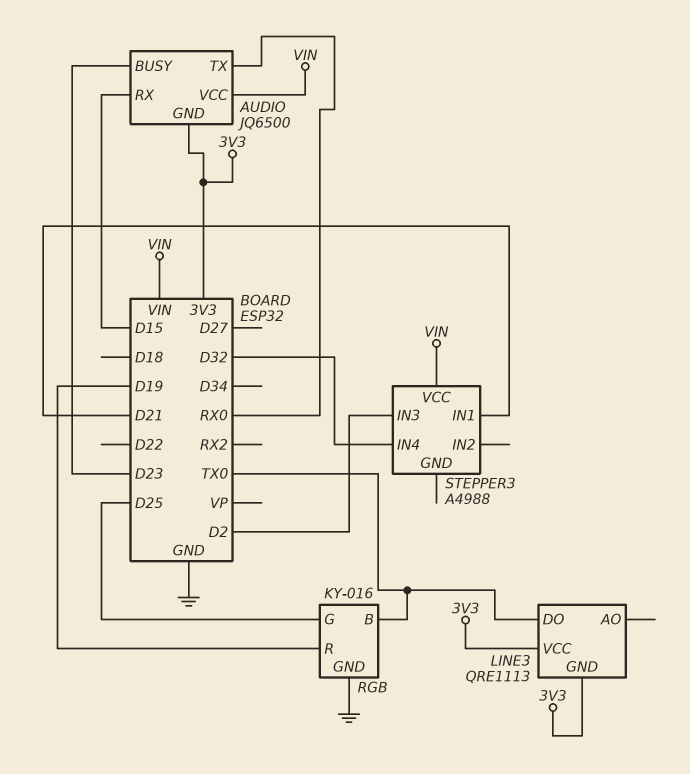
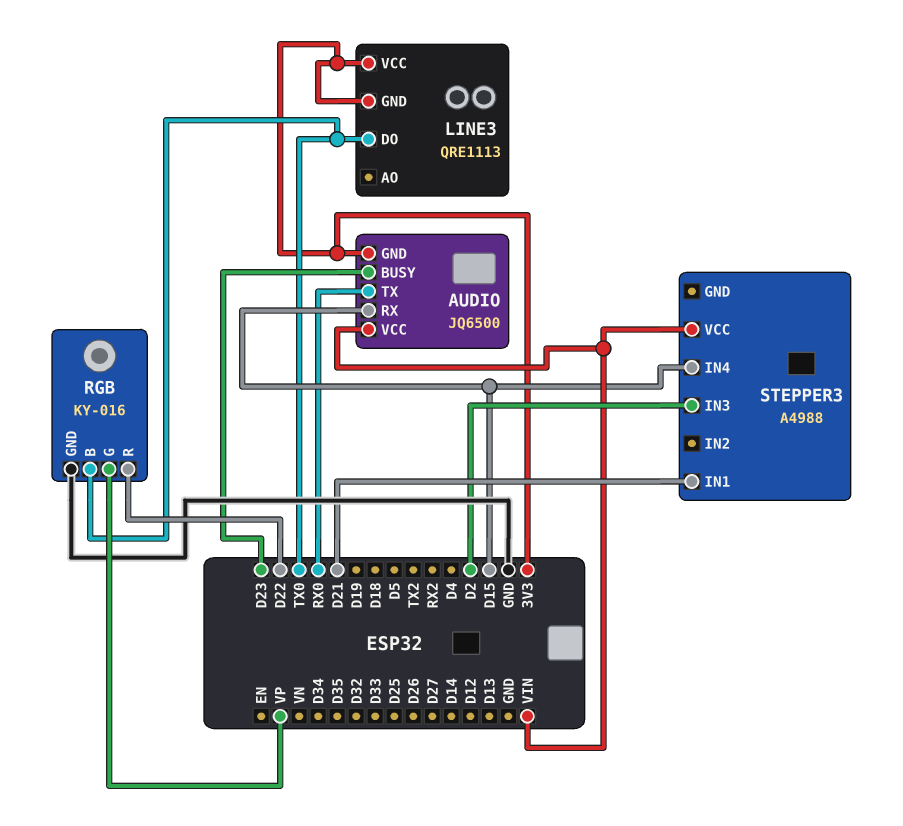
RGB pin G: D25 -> VP
RGB pin R: D19 -> D22
STEPPER3 pin IN4: D32 -> D15

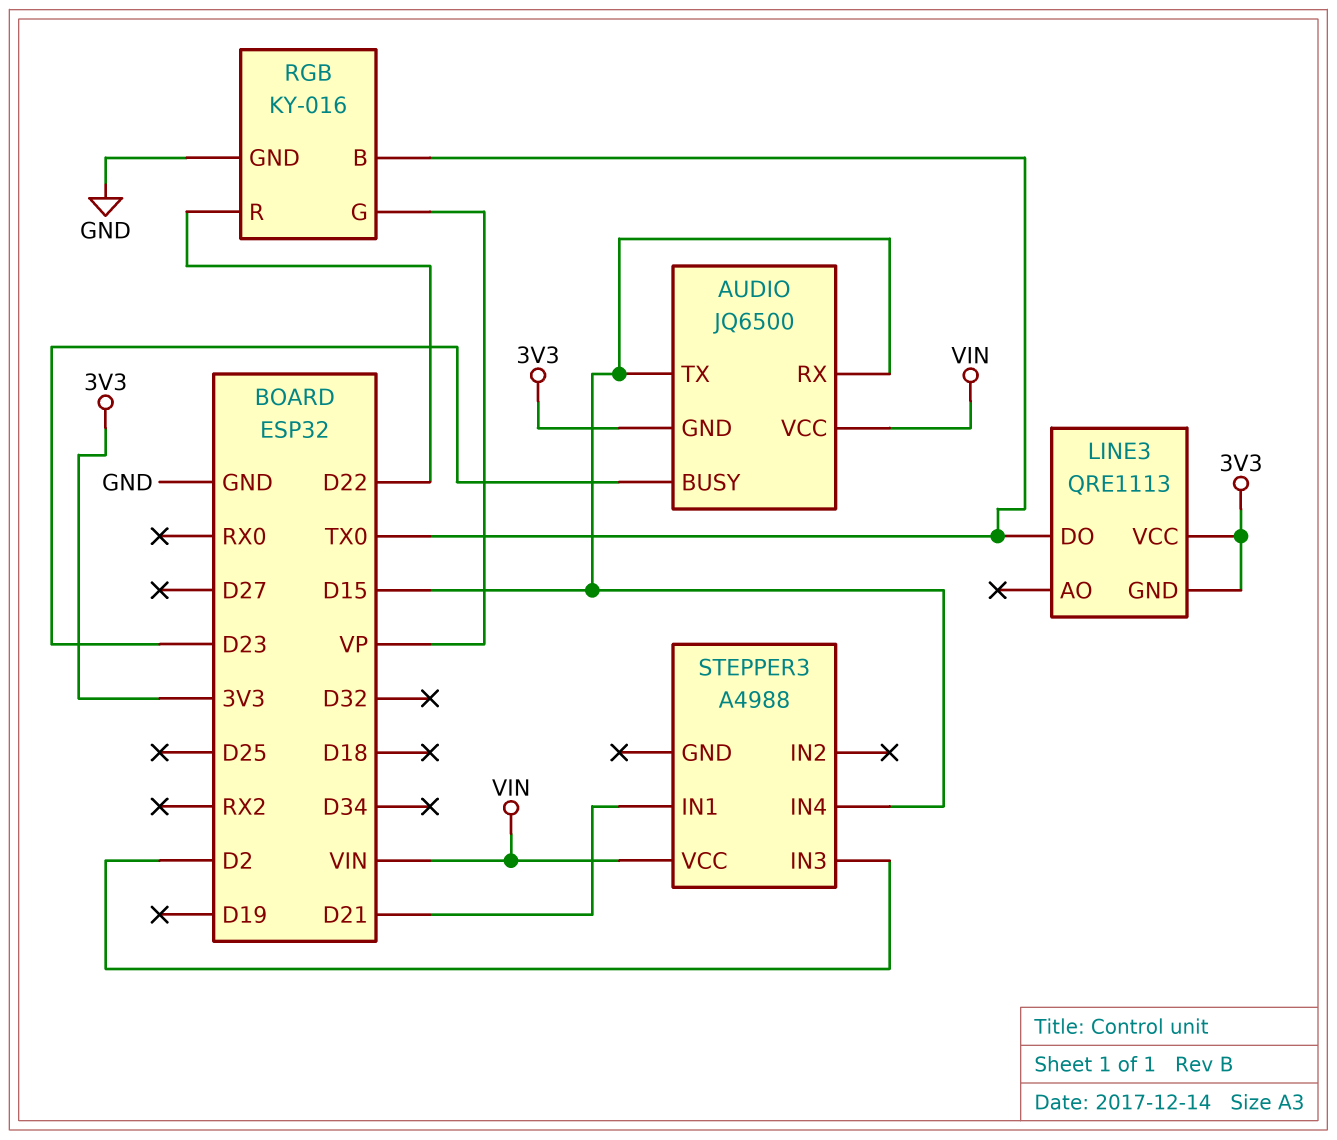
AUDIO pin TX: RX0 -> D15

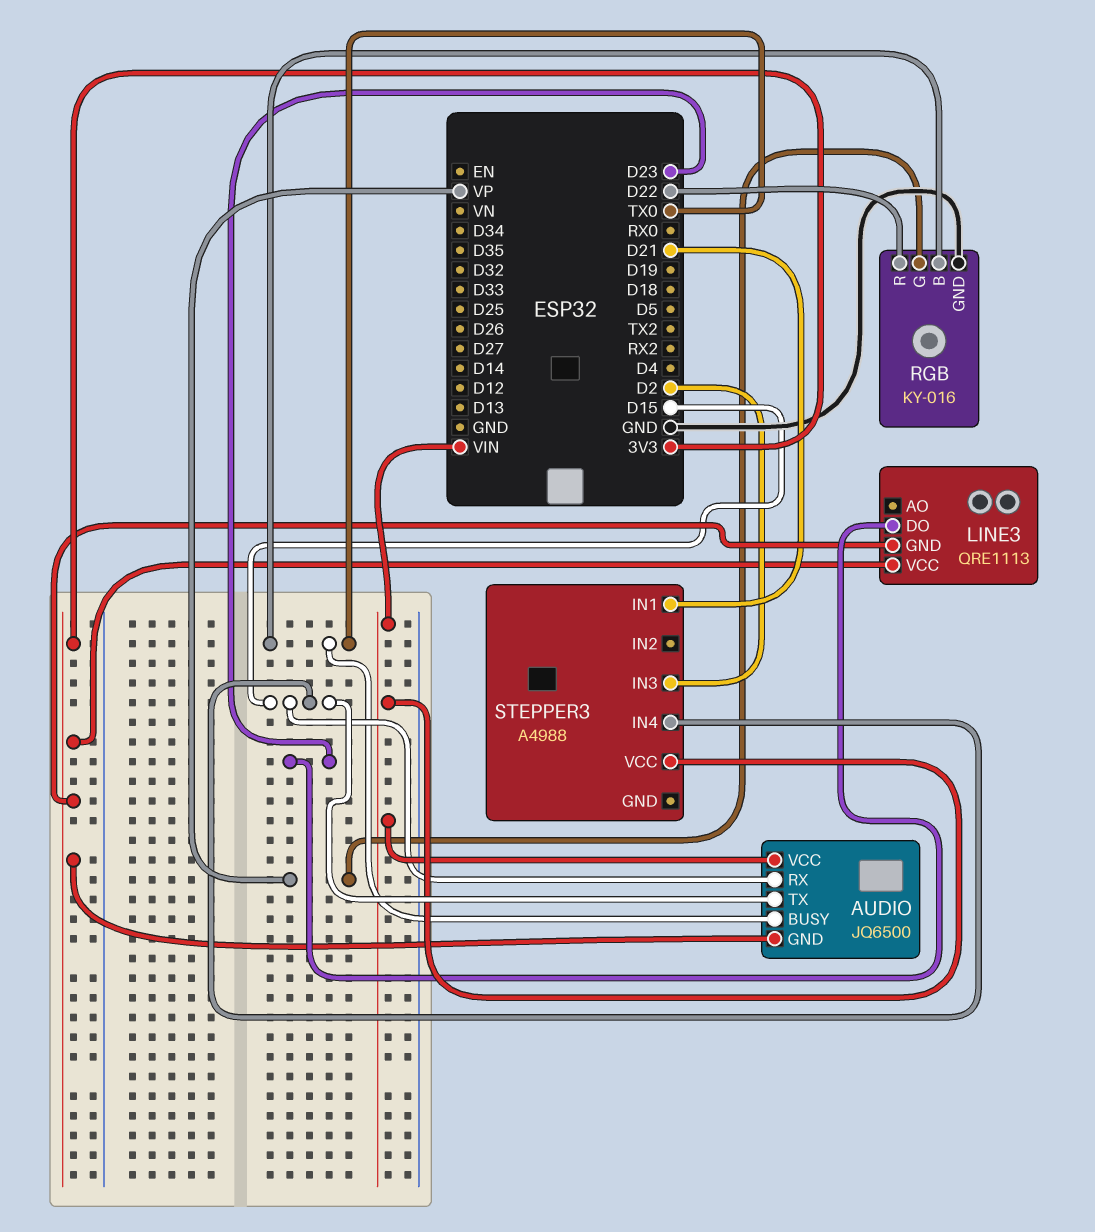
AUDIO pin BUSY: D23 -> TX0
LINE3 pin DO: TX0 -> D23

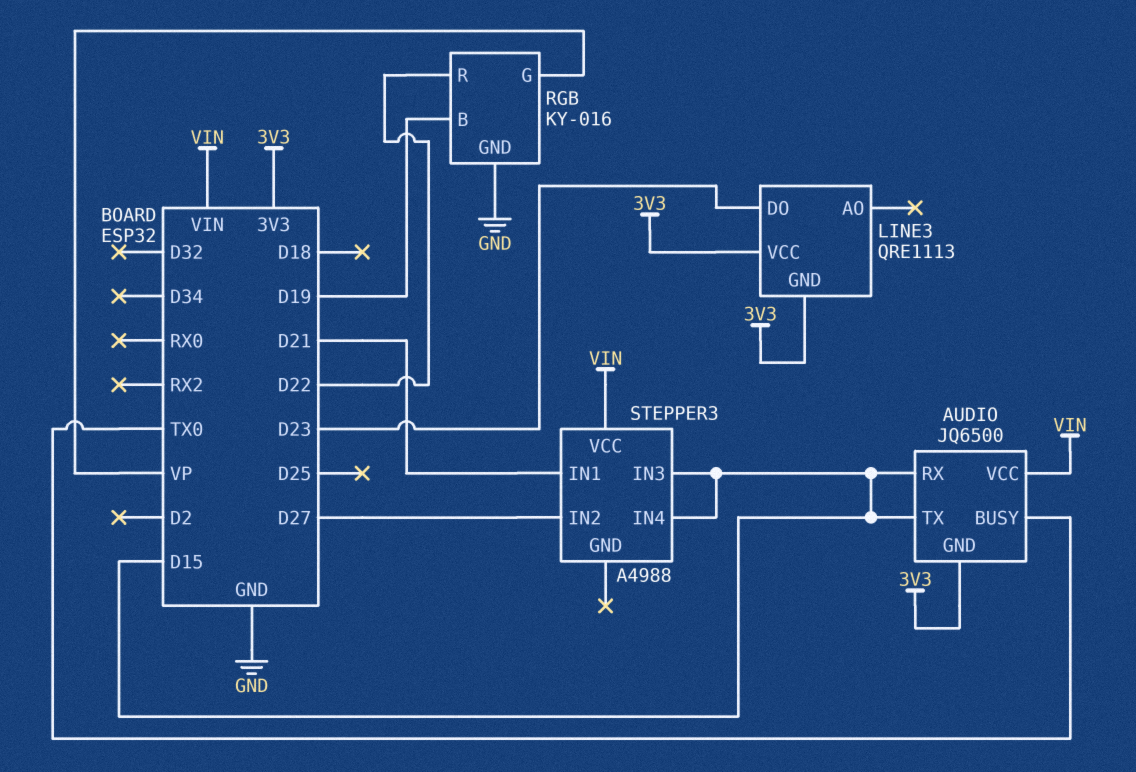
RGB pin B: TX0 -> D19
STEPPER3 pin IN2: none -> D27
STEPPER3 pin IN3: D2 -> D15

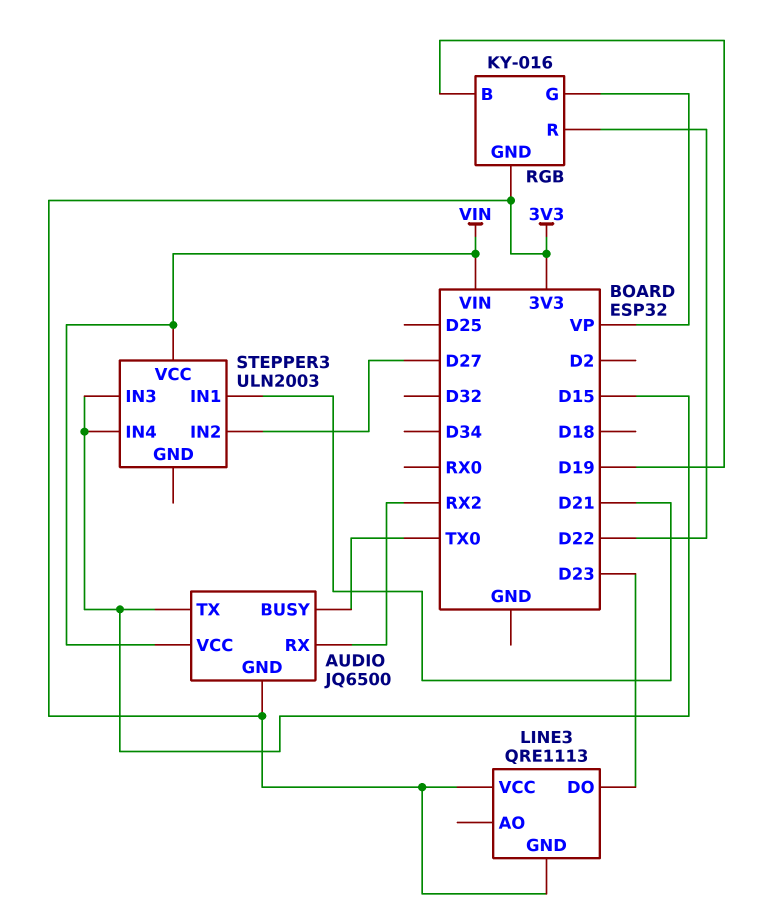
AUDIO pin RX: D15 -> RX2
RGB pin GND: GND -> 3V3
STEPPER3: A4988 -> ULN2003

